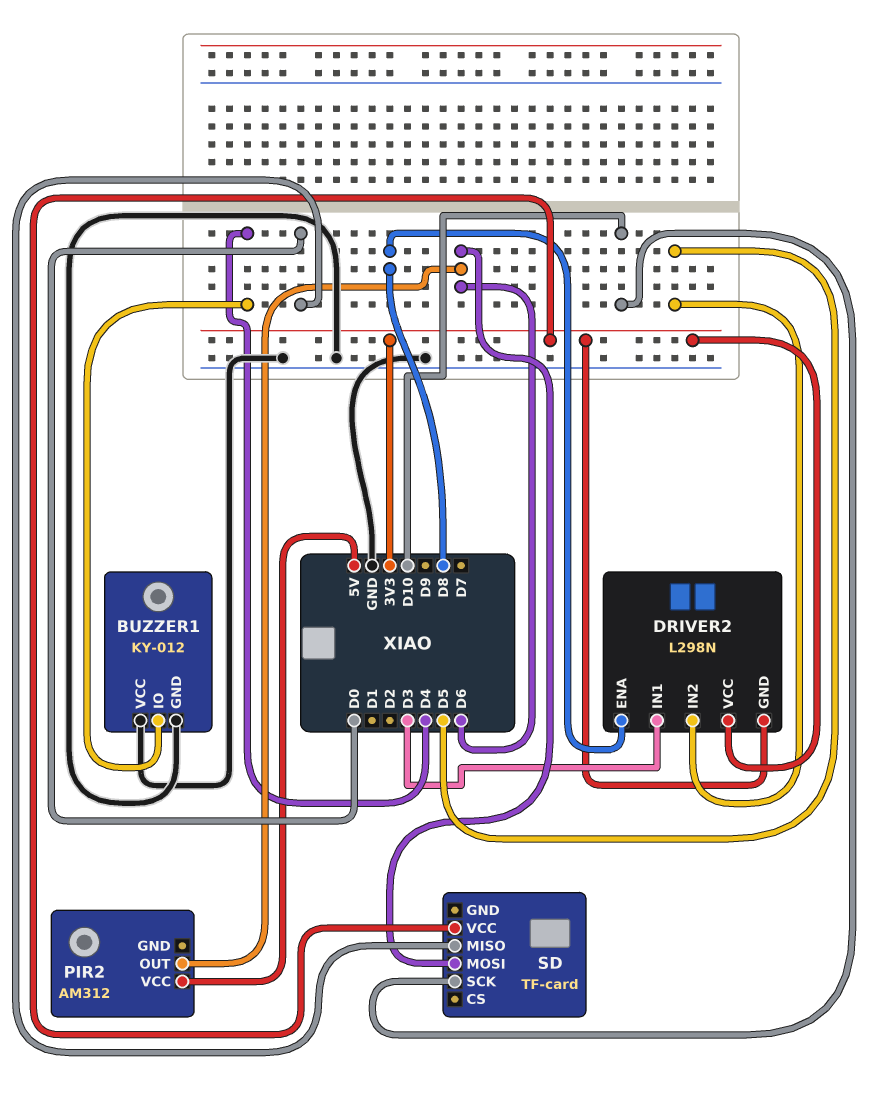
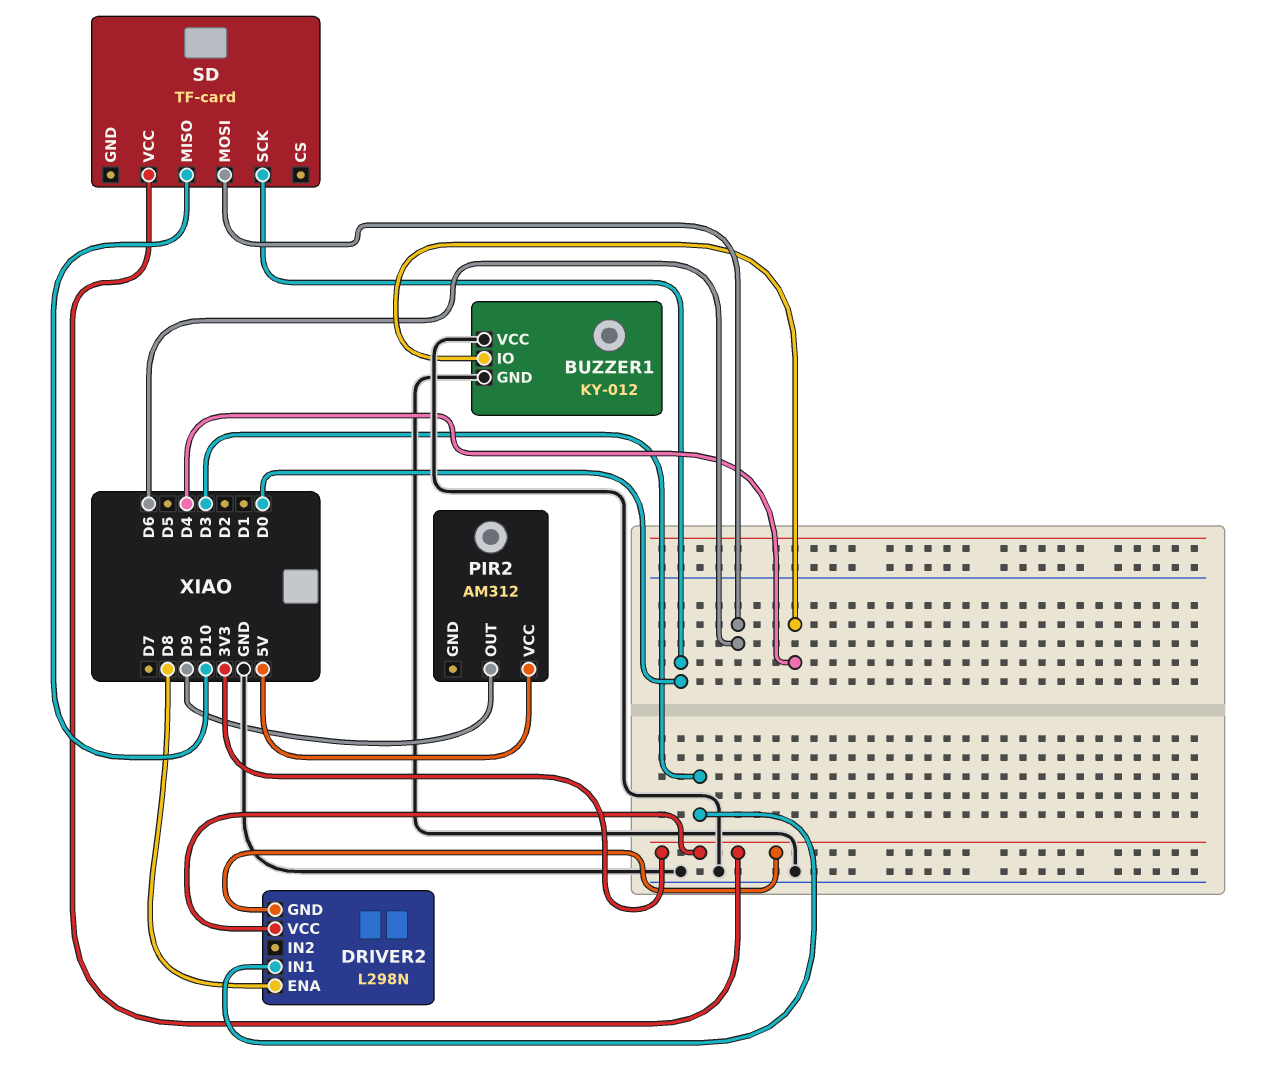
DRIVER2 pin IN2: D5 -> none
PIR2 pin OUT: D6 -> D9
SD pin MISO: D0 -> D10
SD pin SCK: D10 -> D0

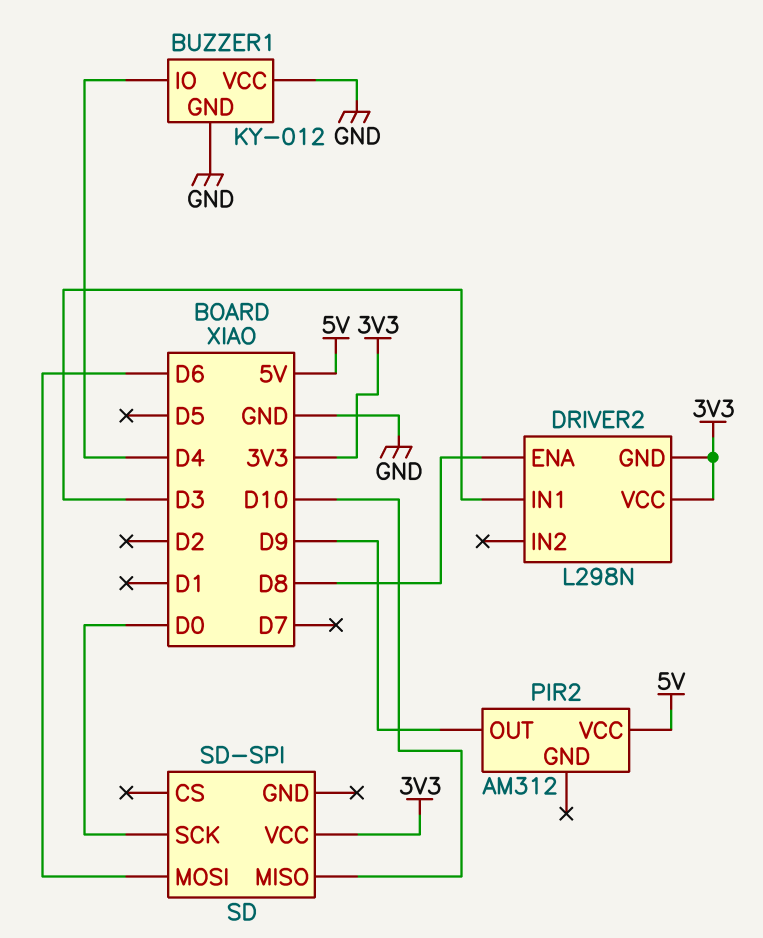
SD: TF-card -> SD-SPI

